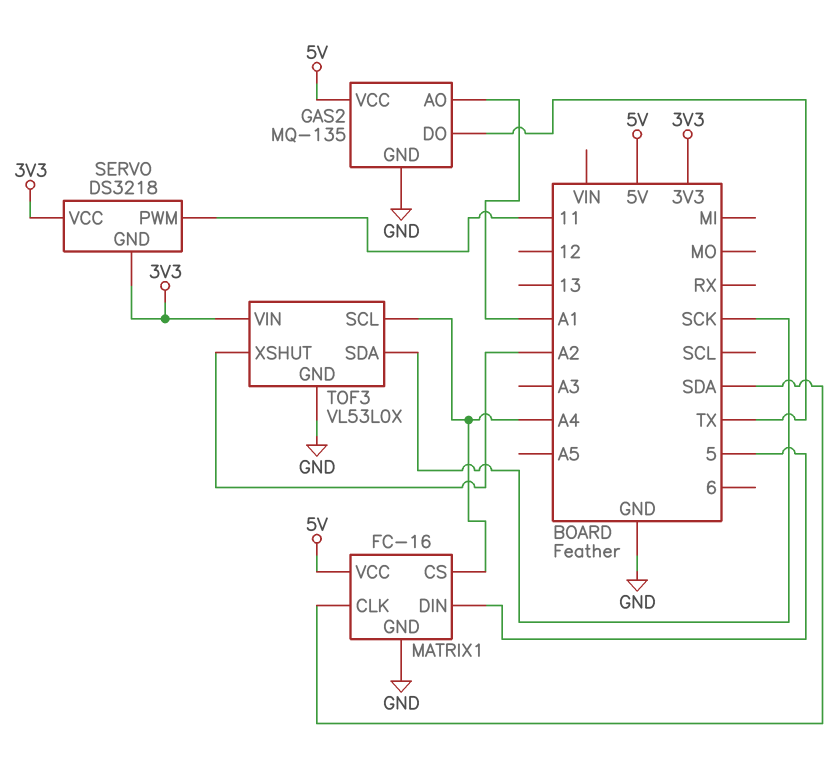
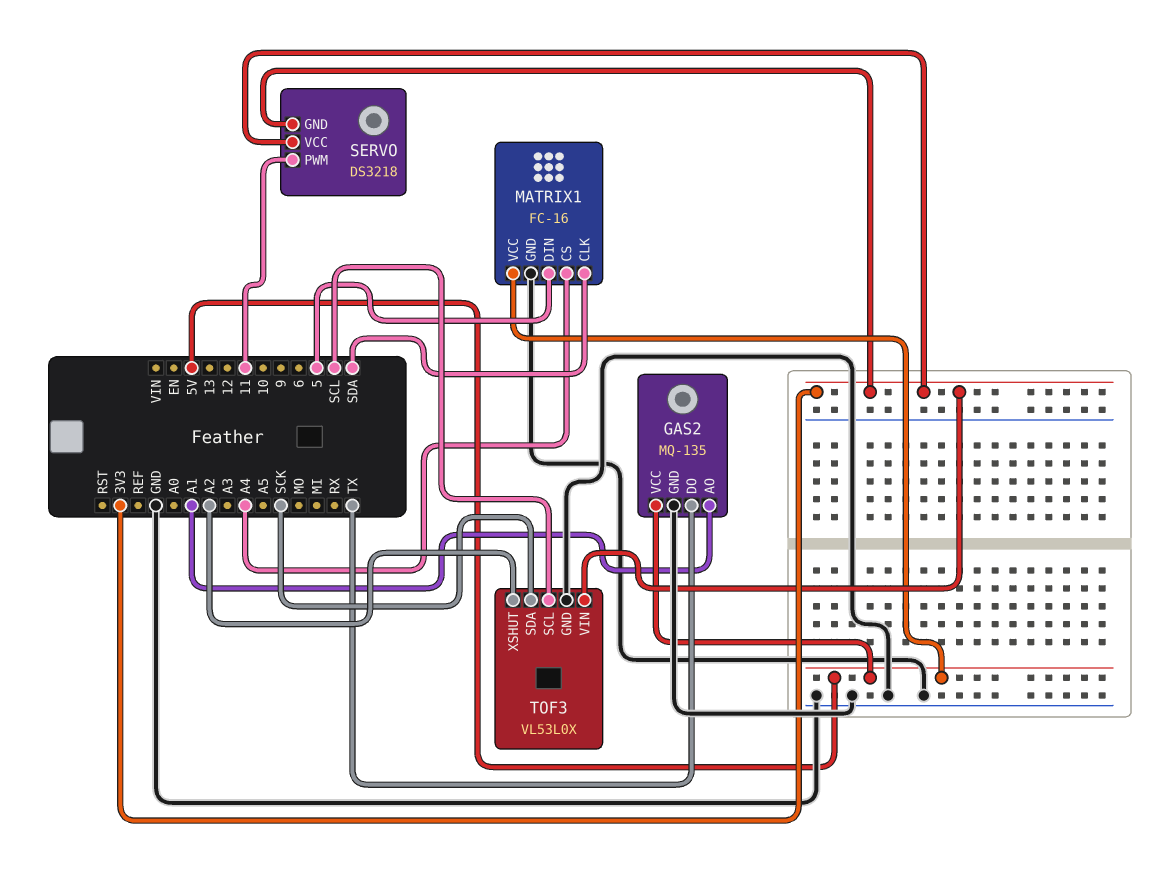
TOF3 pin SCL: A4 -> SCL

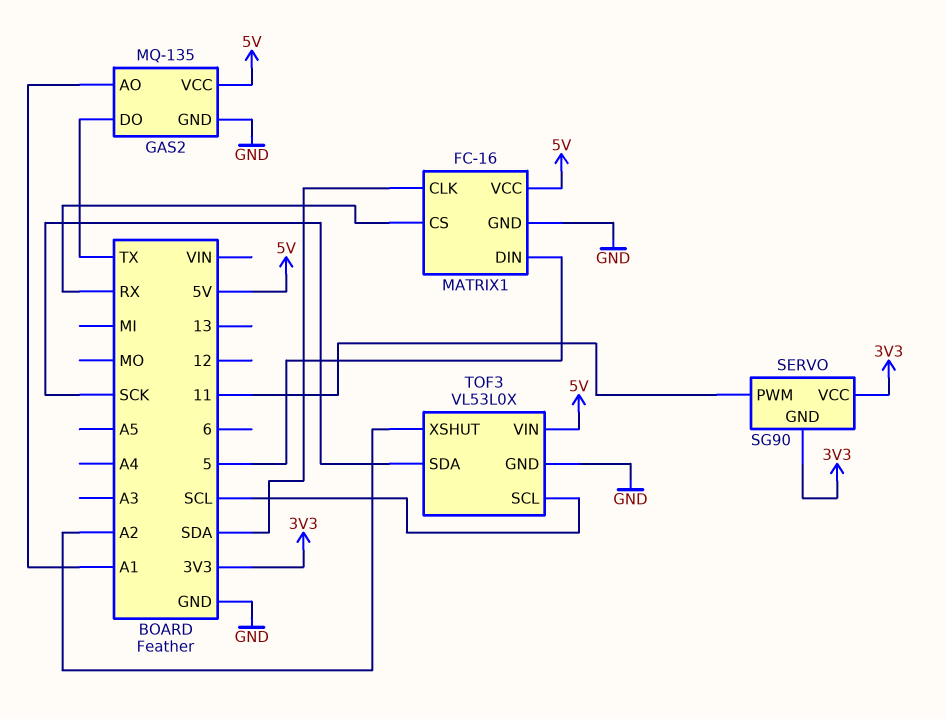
MATRIX1 pin CS: A4 -> RX
SERVO: DS3218 -> SG90
TOF3 pin VIN: 3V3 -> 5V

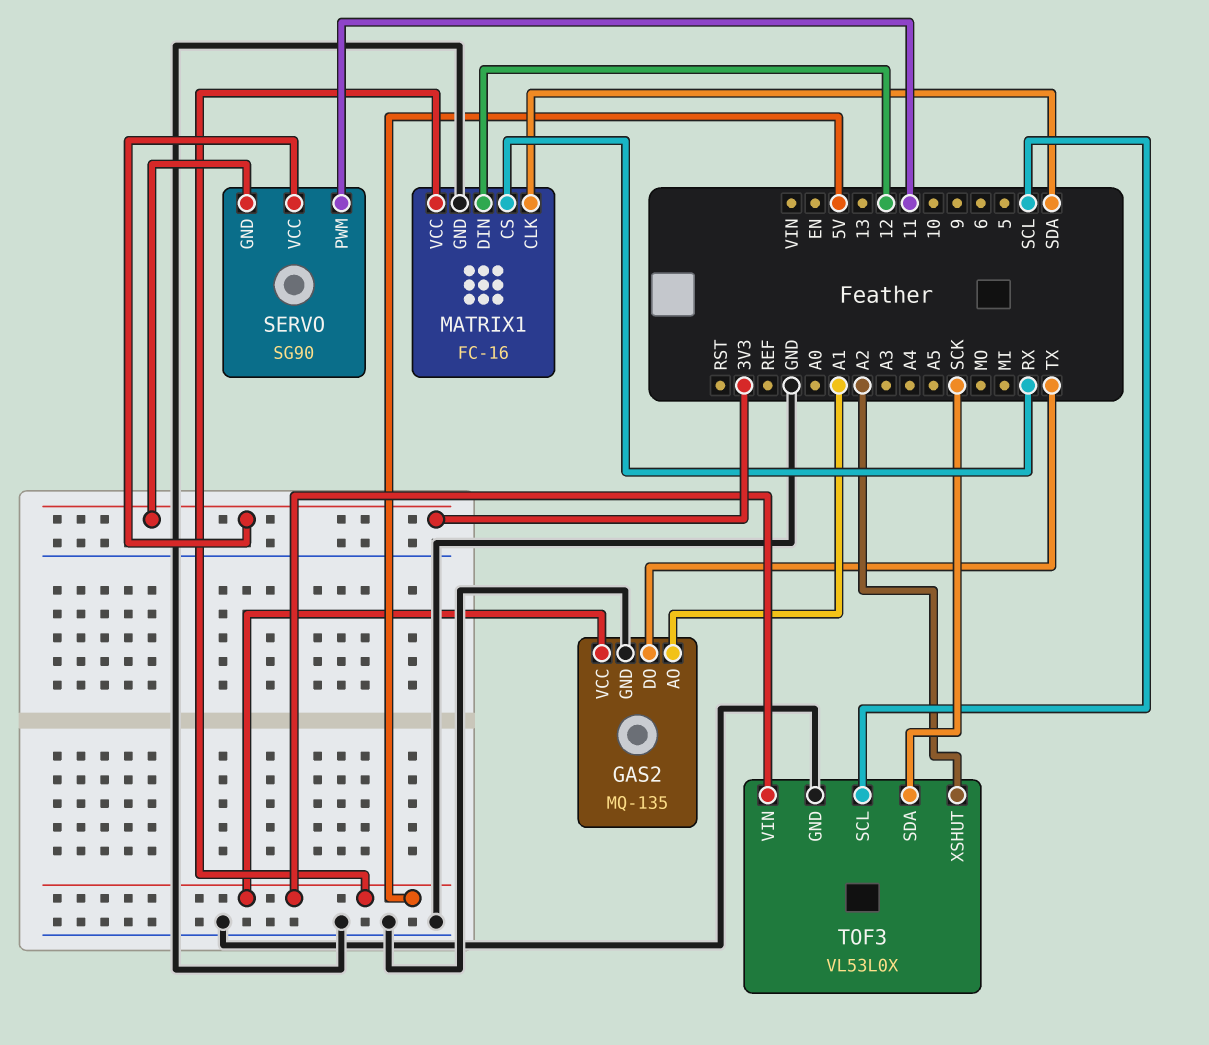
MATRIX1 pin DIN: 5 -> 12

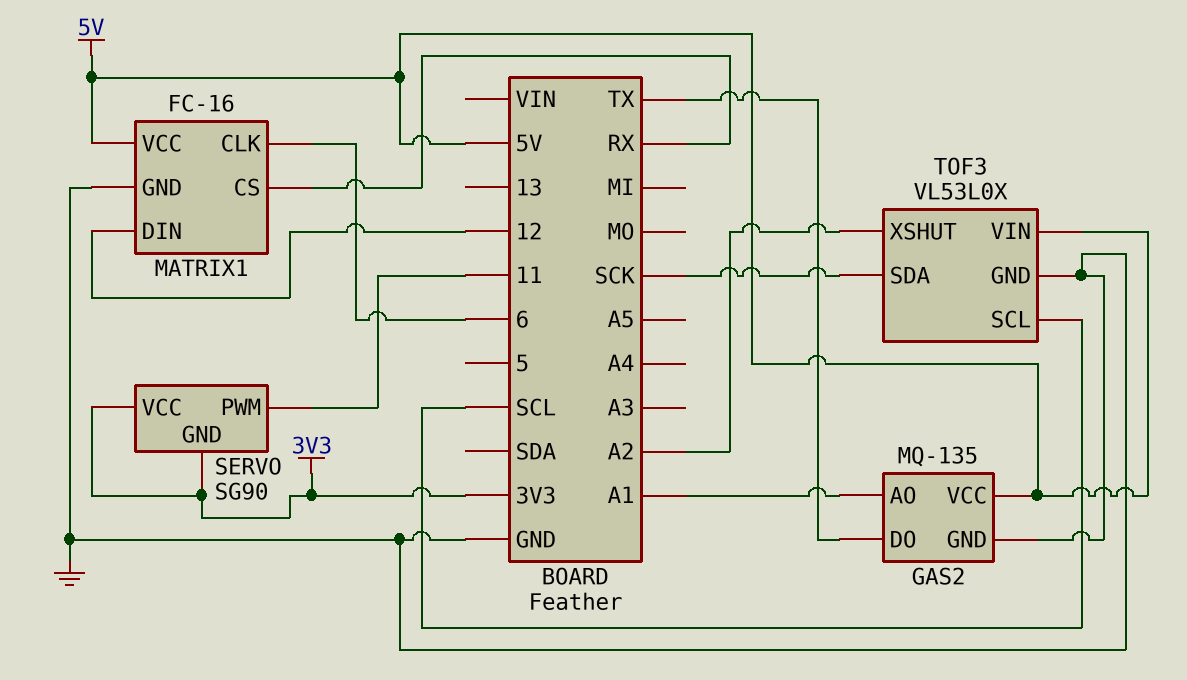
MATRIX1 pin CLK: SDA -> 6

